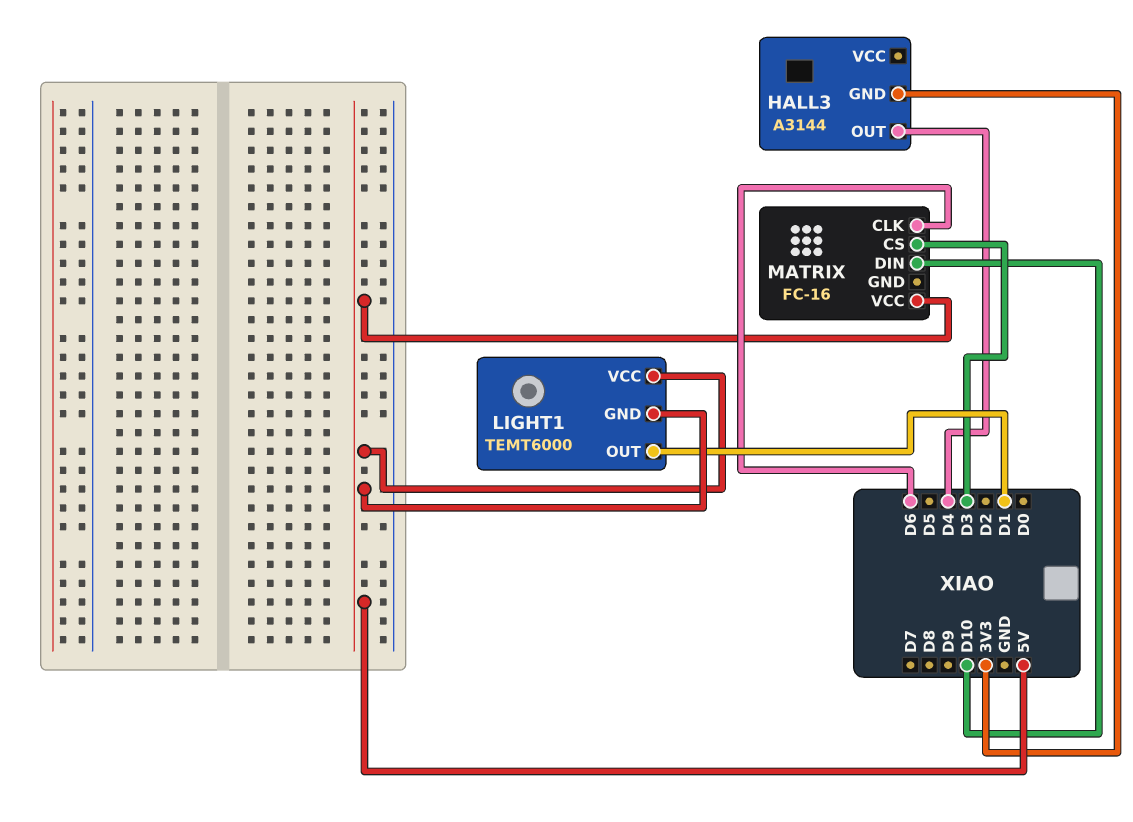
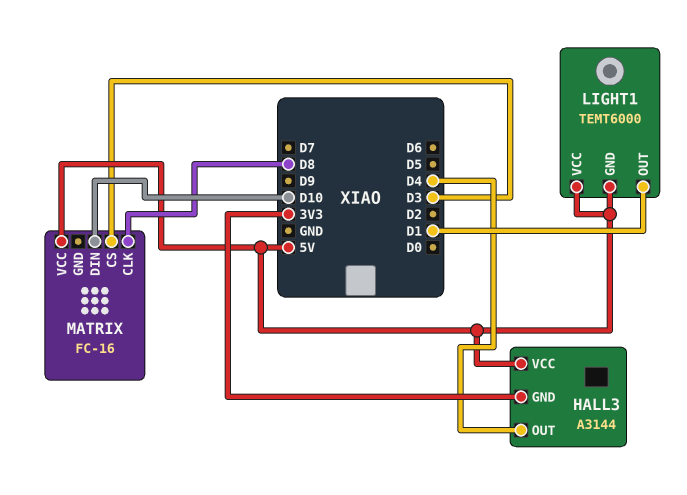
HALL3 pin VCC: none -> 5V
MATRIX pin CLK: D6 -> D8

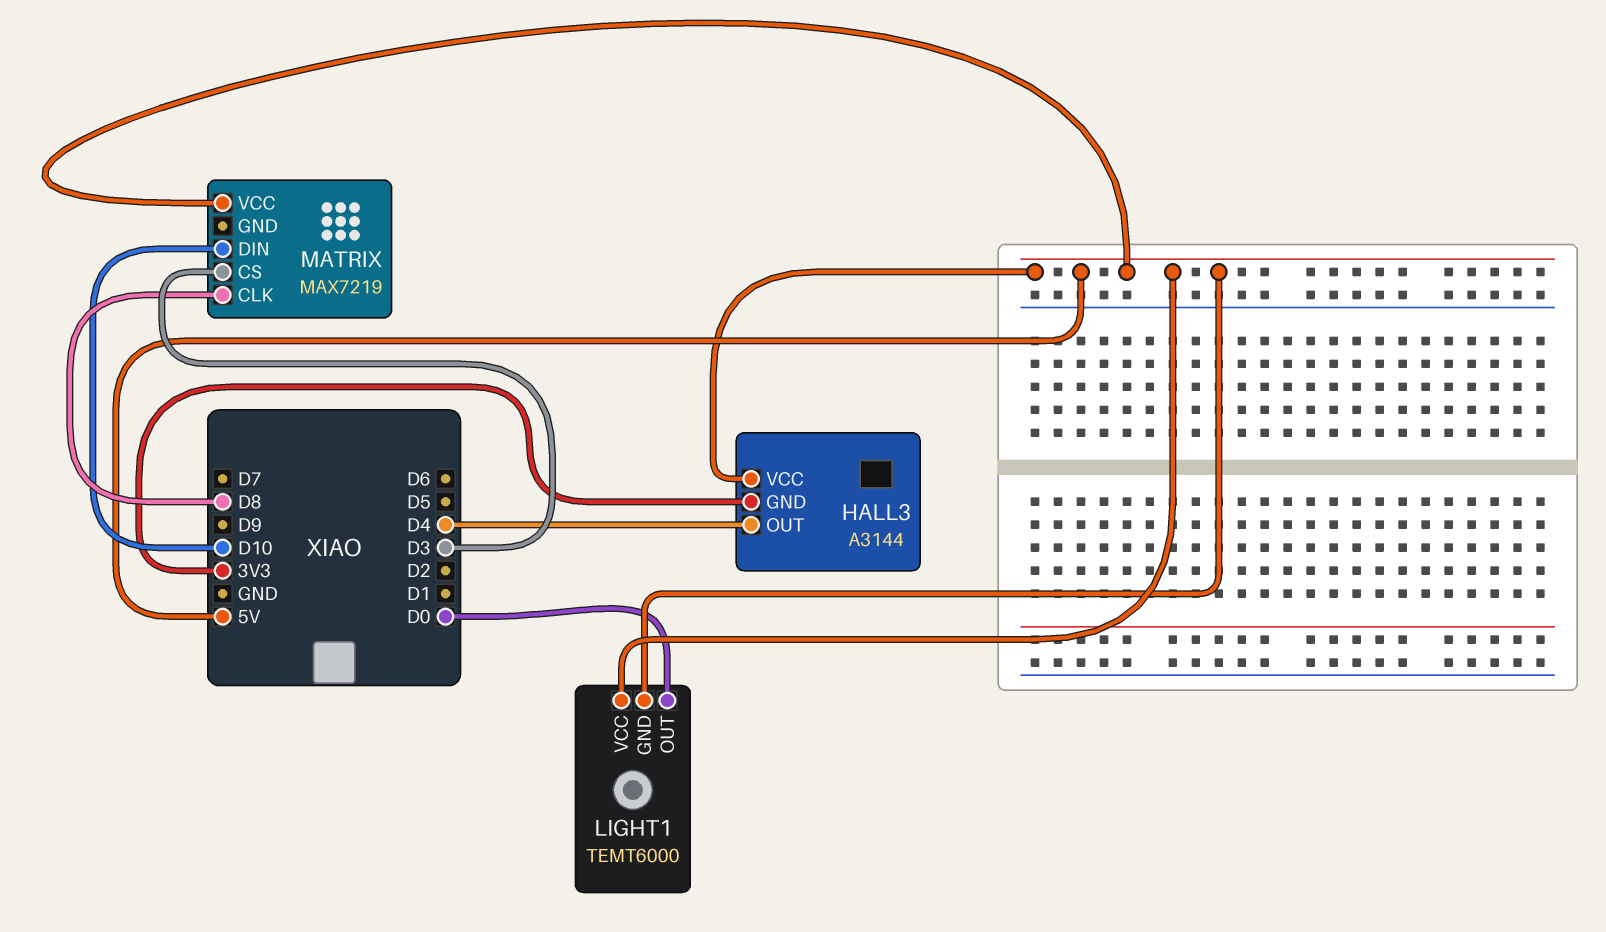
LIGHT1 pin OUT: D1 -> D0
MATRIX: FC-16 -> MAX7219

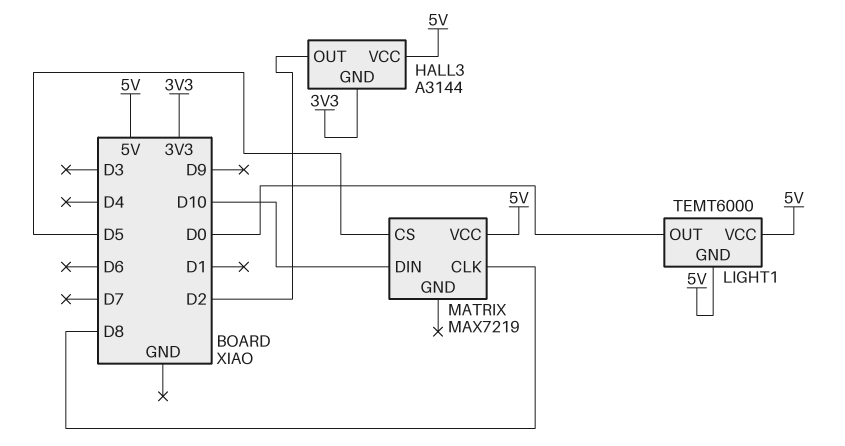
HALL3 pin OUT: D4 -> D2
MATRIX pin CS: D3 -> D5

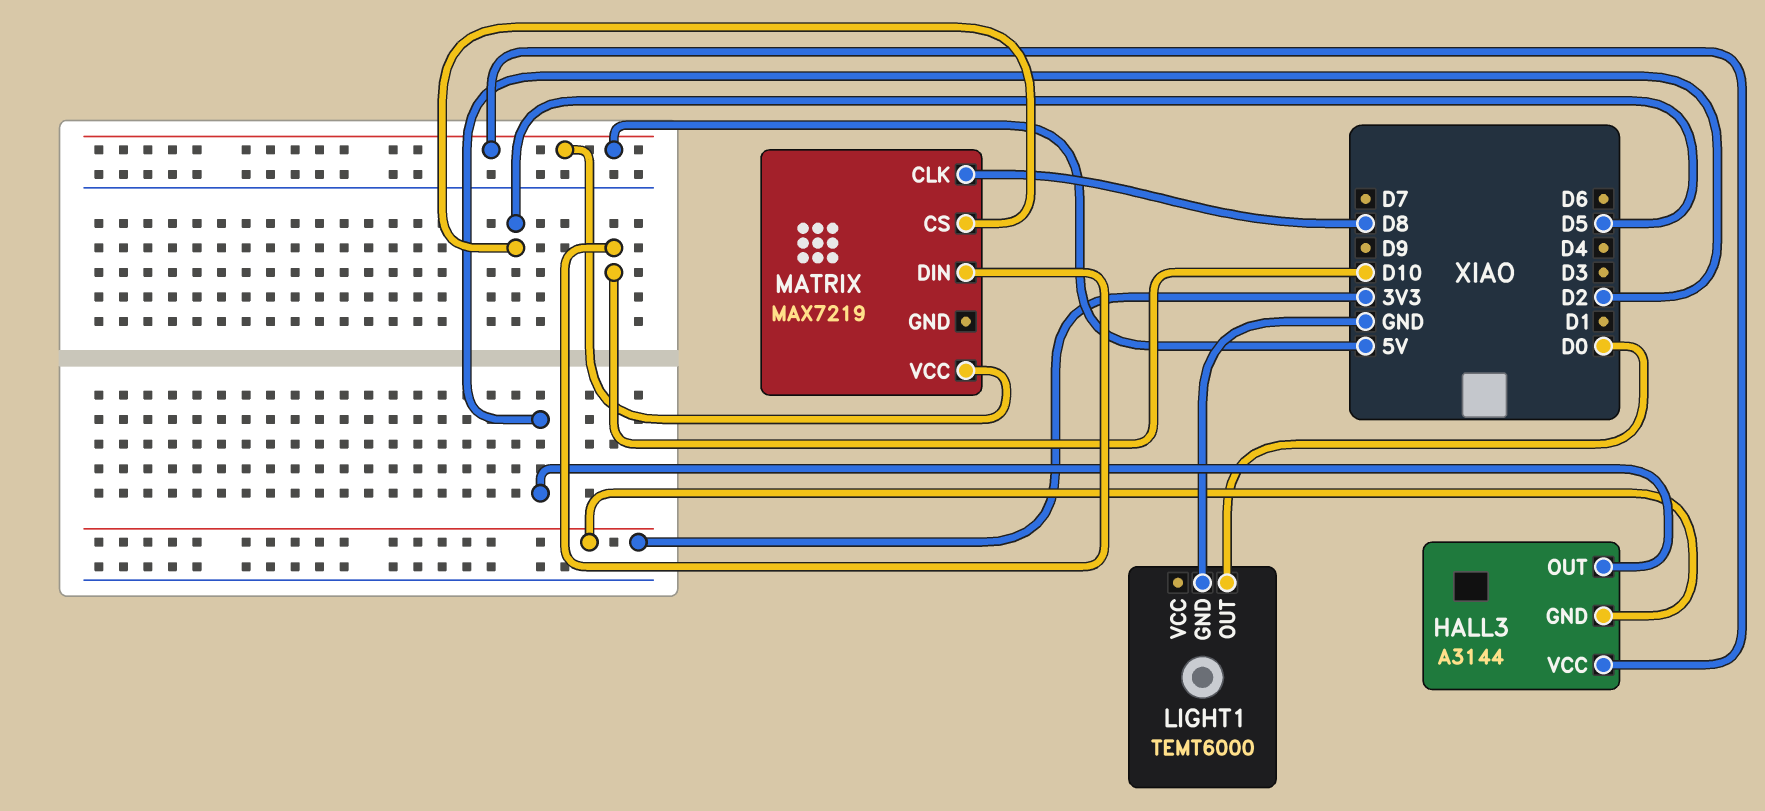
LIGHT1 pin GND: 5V -> GND
LIGHT1 pin VCC: 5V -> none

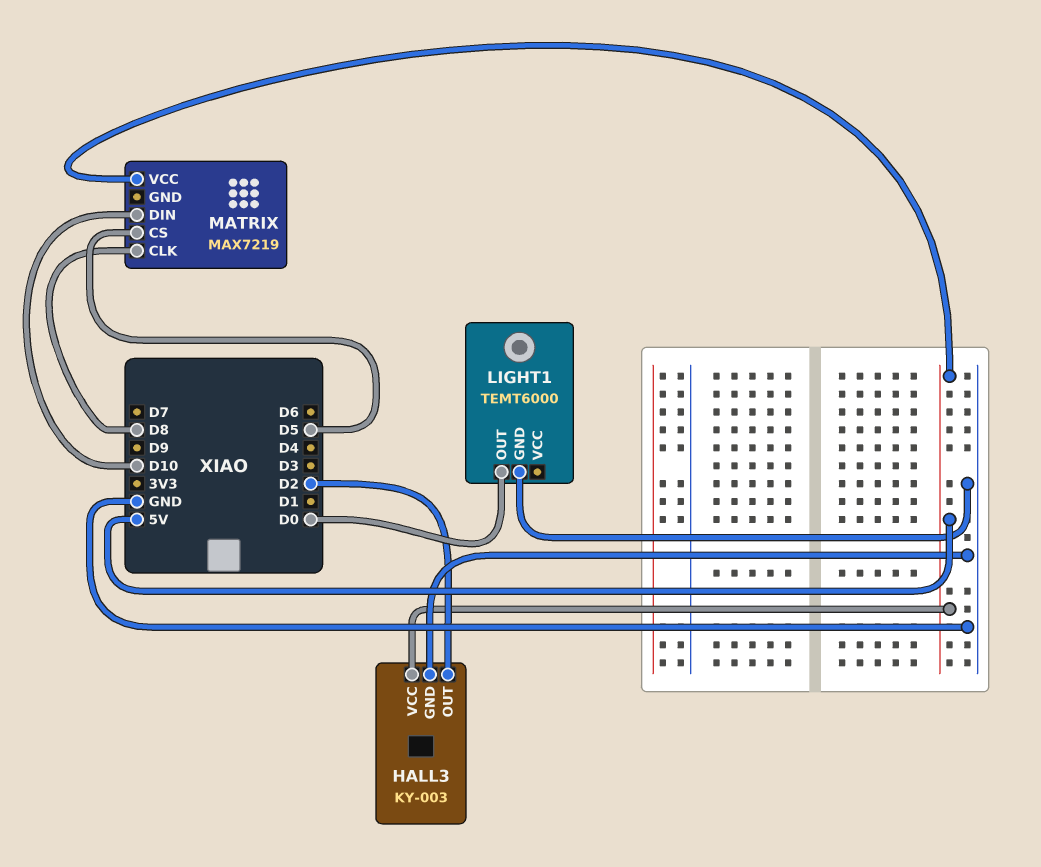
HALL3: A3144 -> KY-003
HALL3 pin GND: 3V3 -> GND

